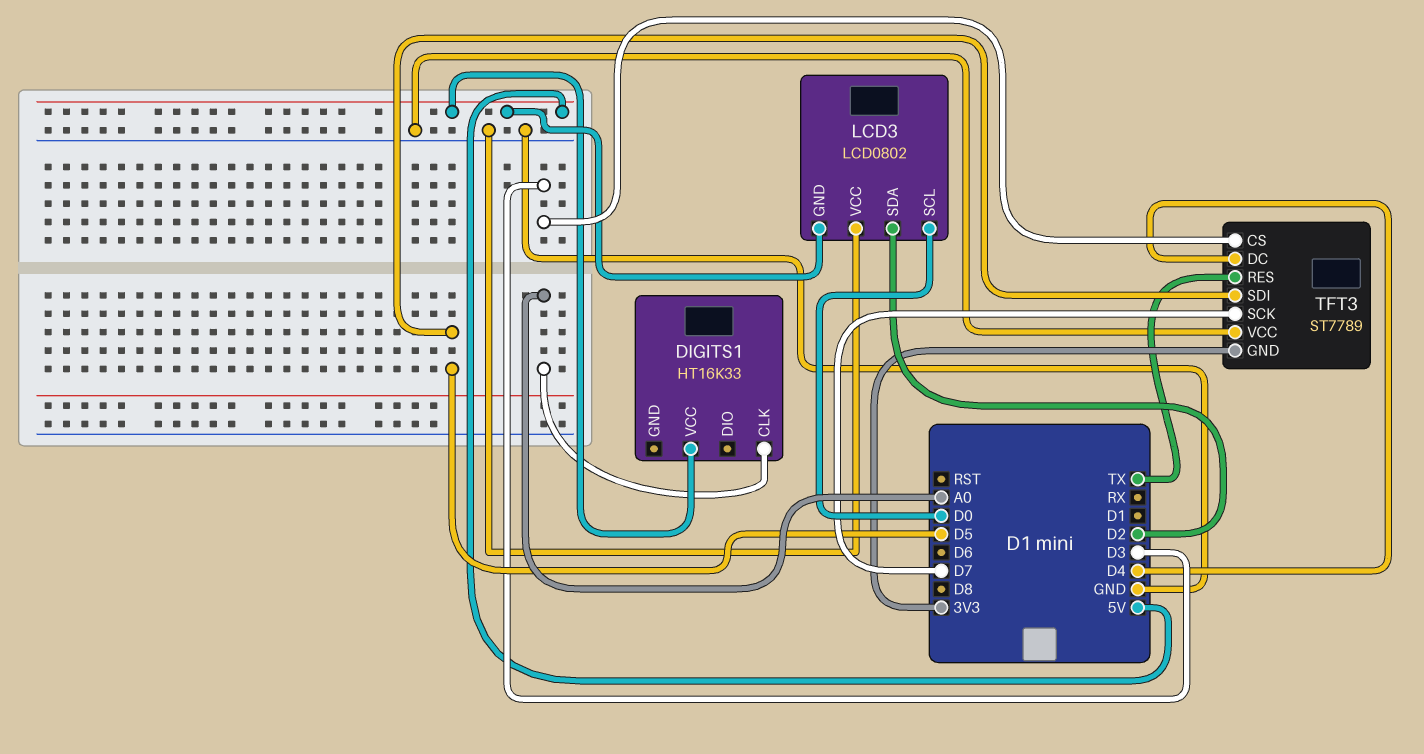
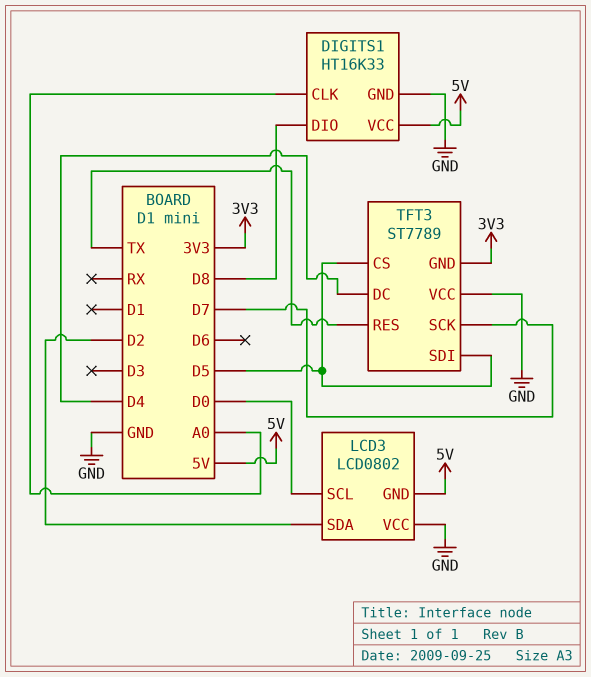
DIGITS1 pin DIO: none -> D8
DIGITS1 pin GND: none -> GND
TFT3 pin CS: D3 -> D5

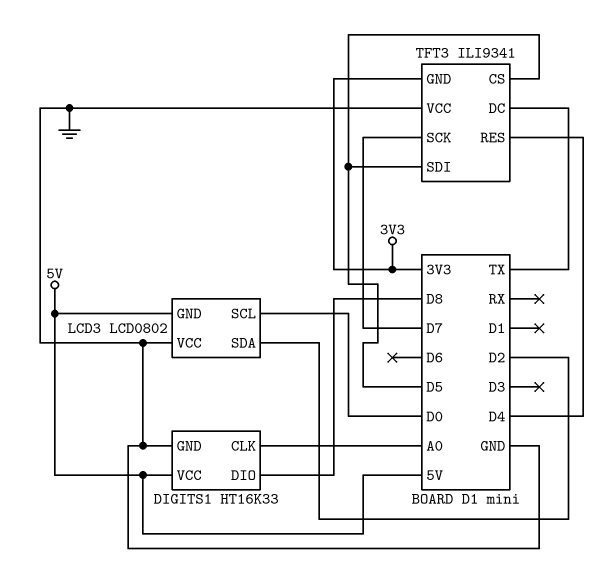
TFT3: ST7789 -> ILI9341
TFT3 pin DC: D4 -> TX
TFT3 pin RES: TX -> D4

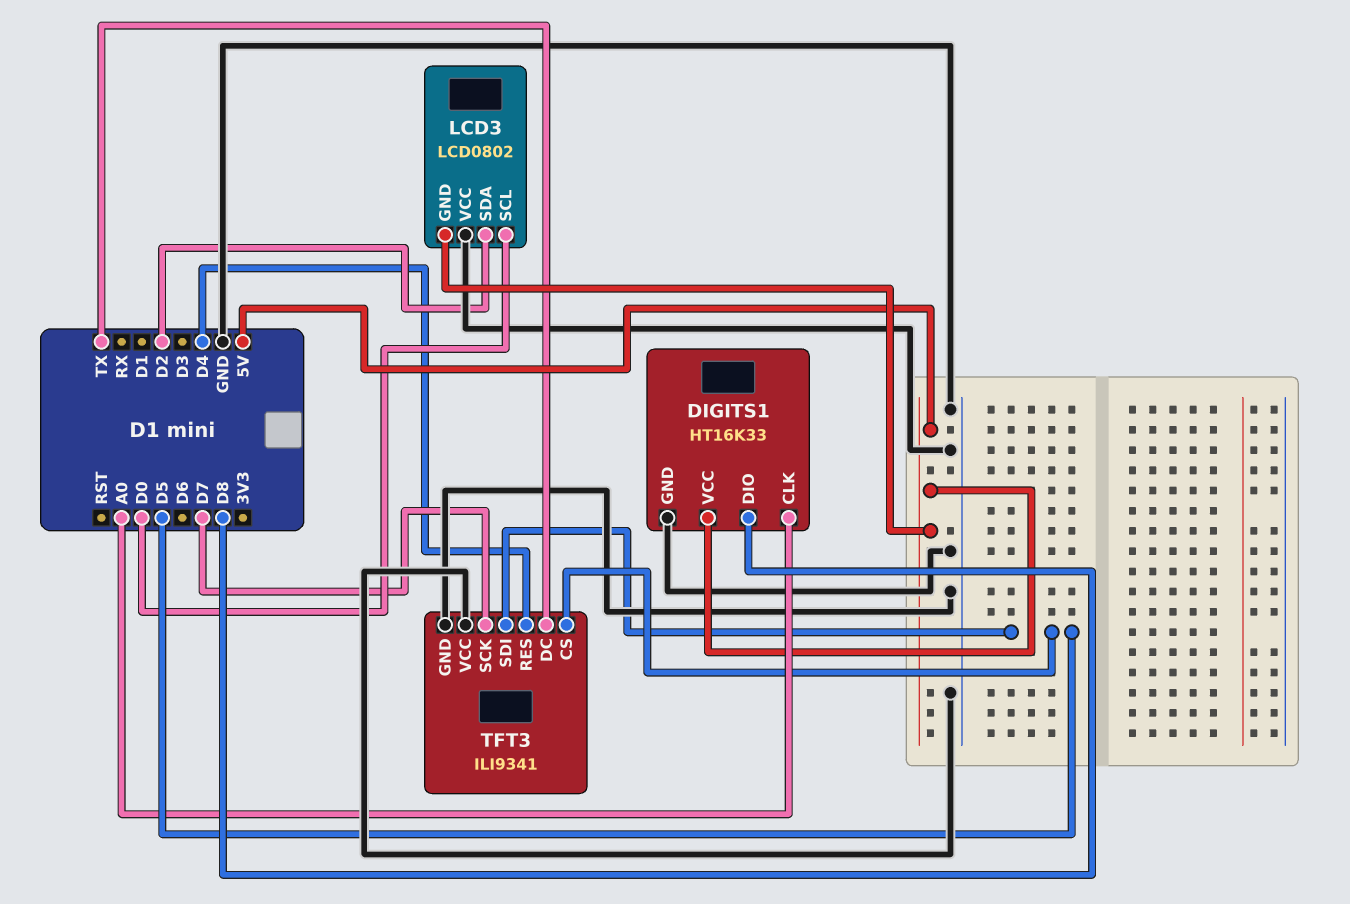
TFT3 pin GND: 3V3 -> GND

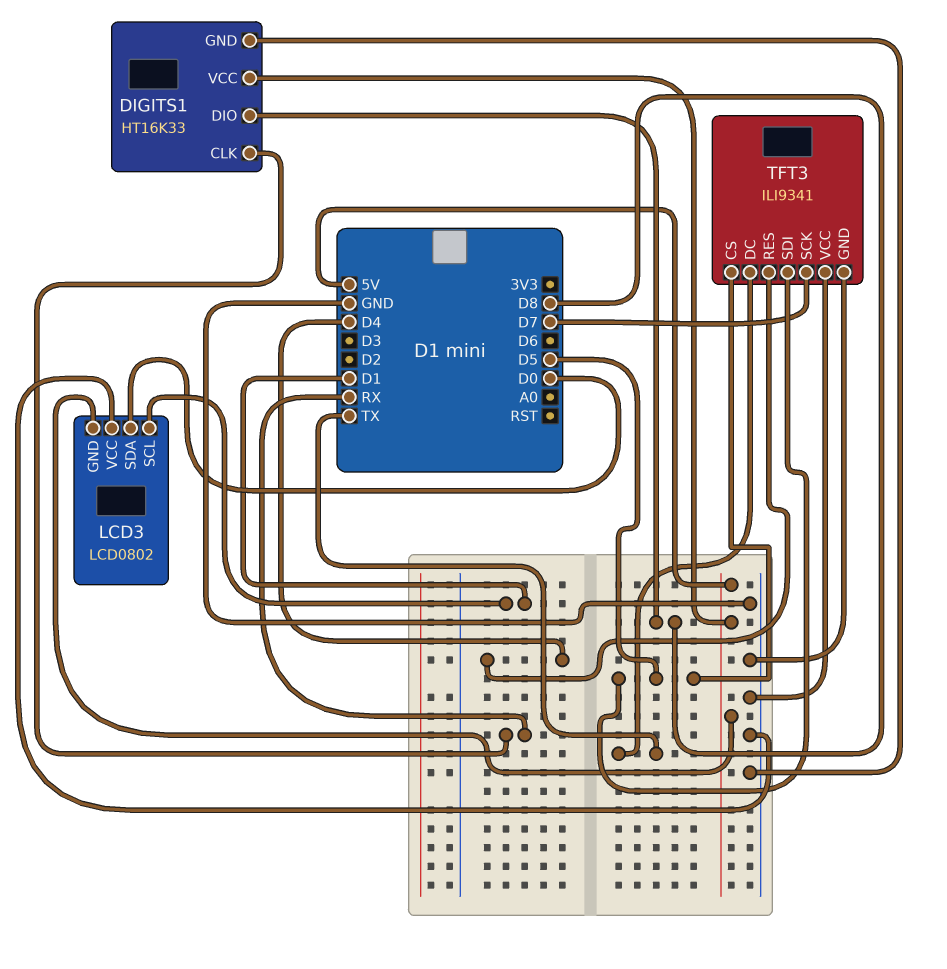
DIGITS1 pin CLK: A0 -> RX
LCD3 pin SCL: D0 -> D1
LCD3 pin SDA: D2 -> D0

